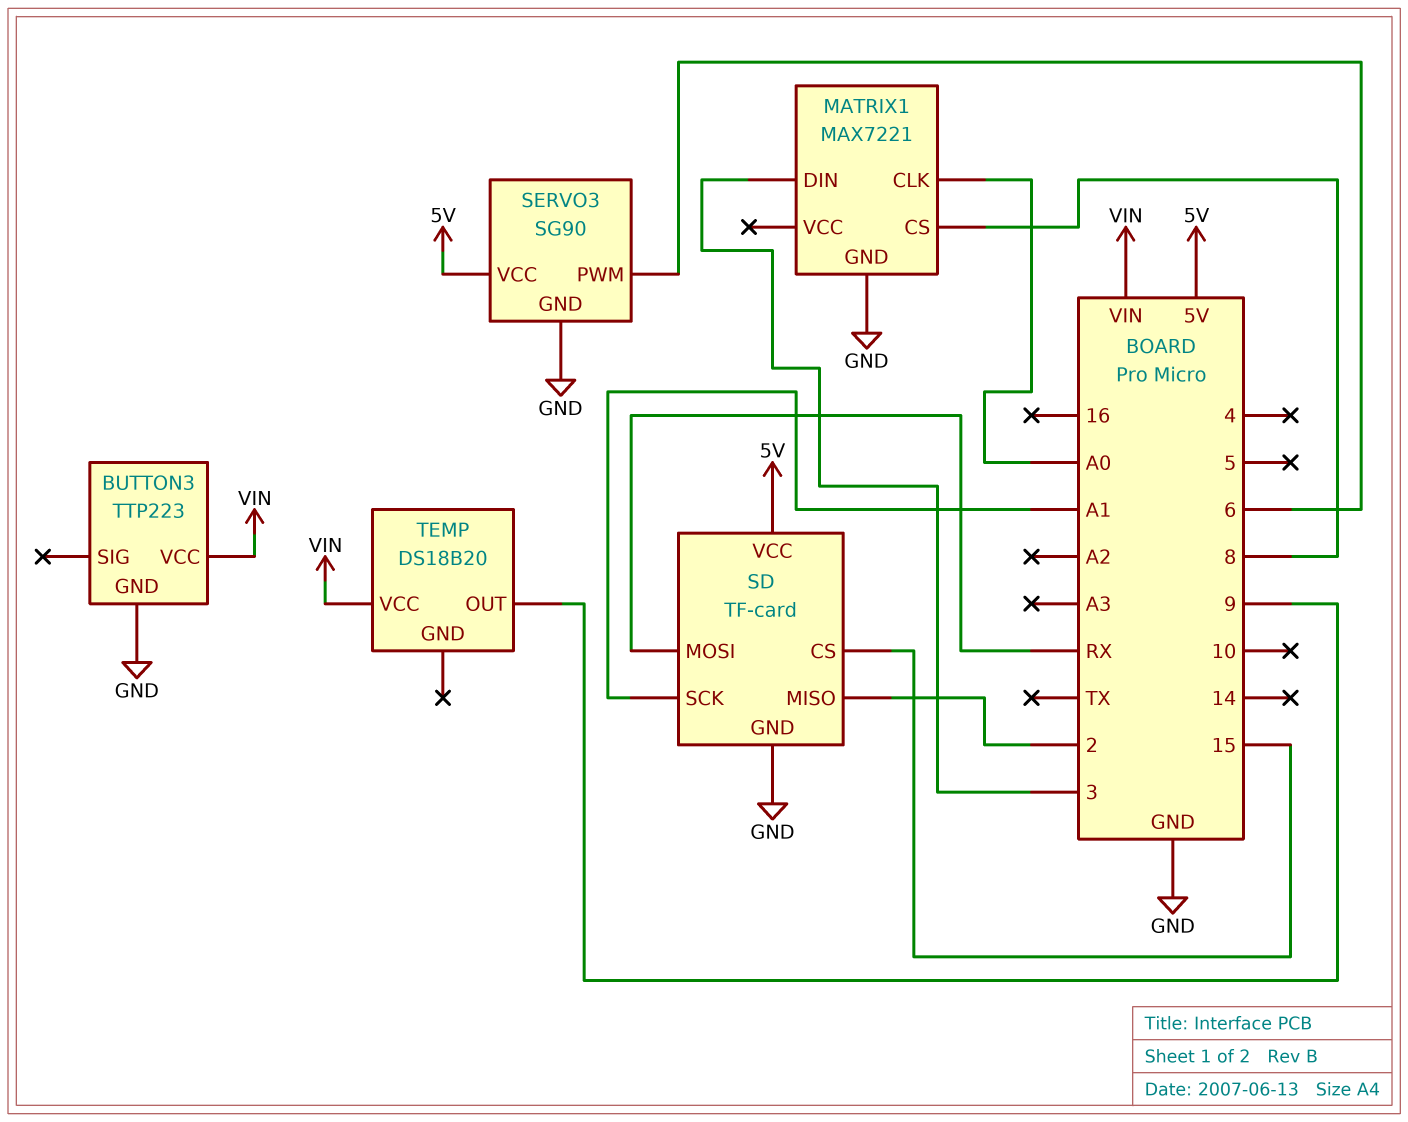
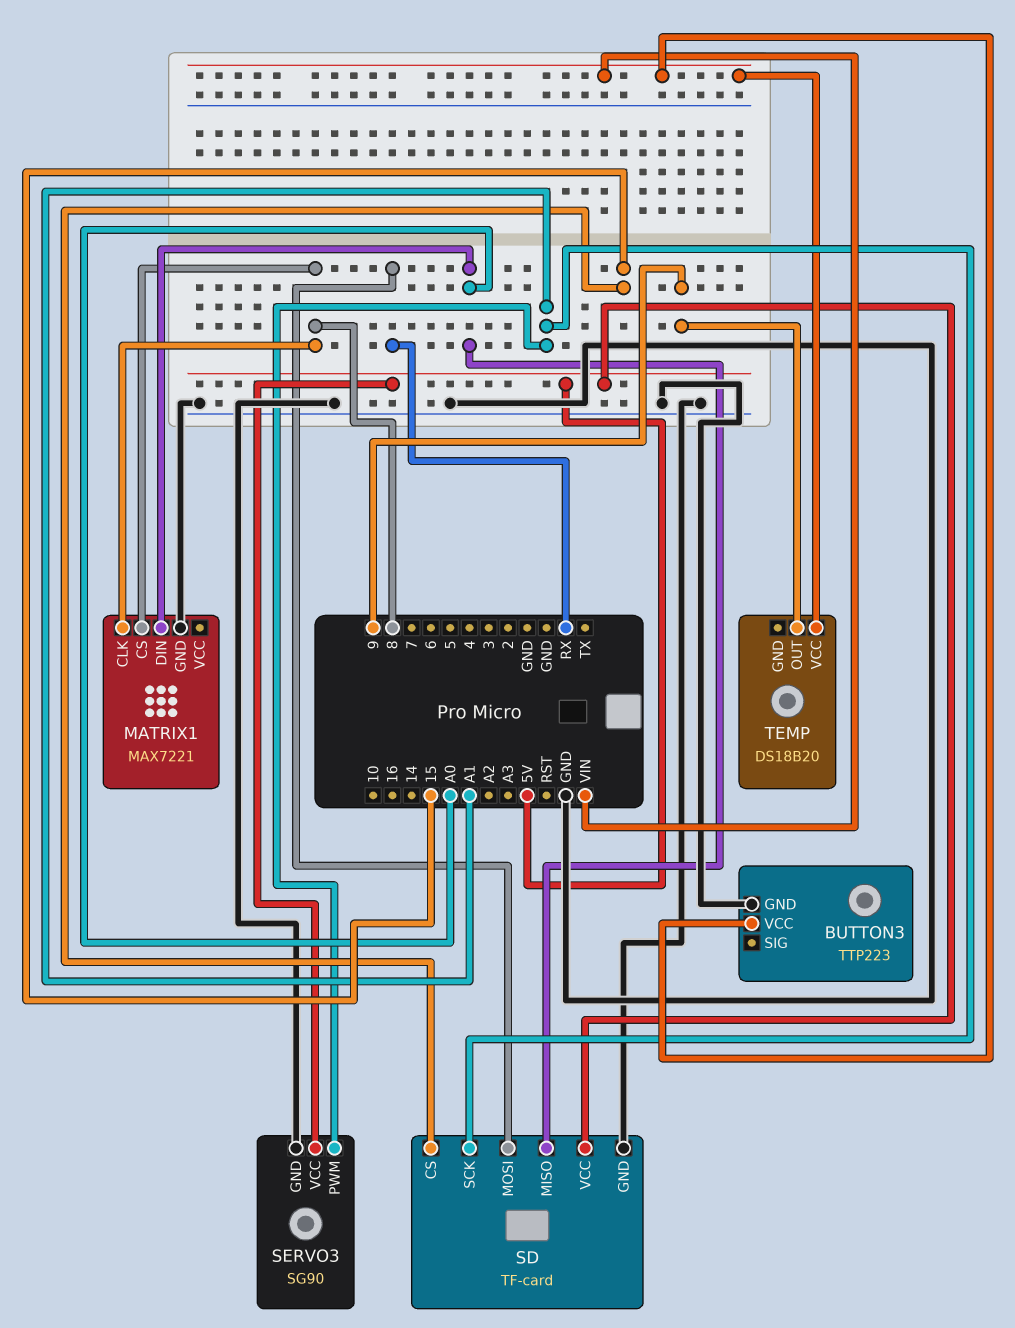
MATRIX1 pin CLK: A0 -> 8
MATRIX1 pin DIN: 3 -> A0
SD pin MISO: 2 -> A0
SERVO3 pin PWM: 6 -> A1

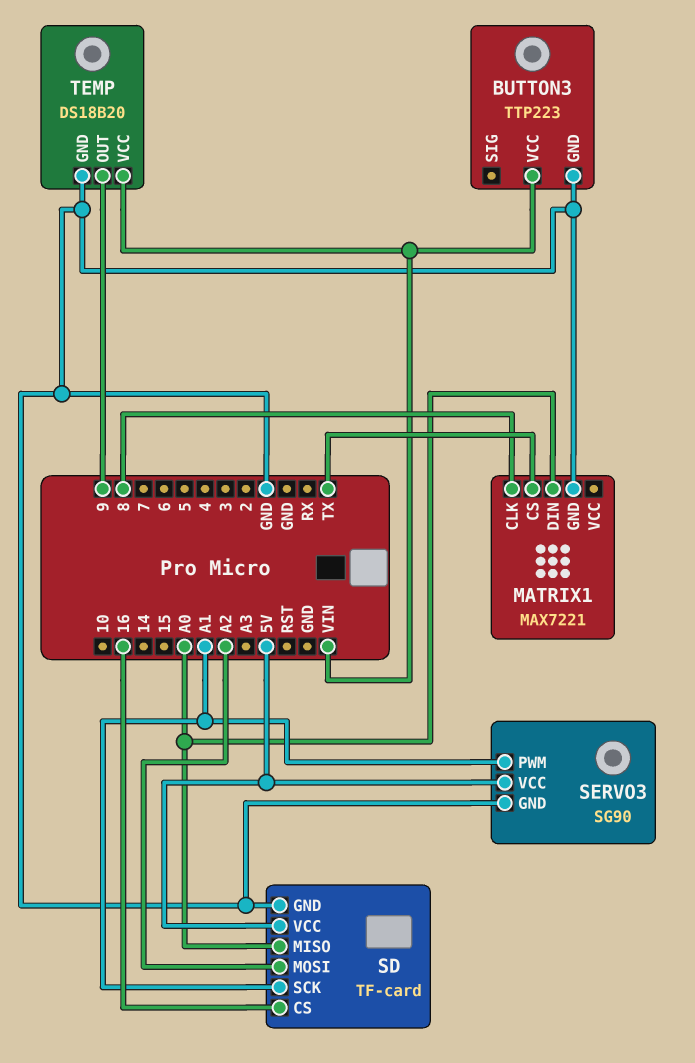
MATRIX1 pin CS: 8 -> TX
SD pin CS: 15 -> 16
SD pin MOSI: RX -> A2
TEMP pin GND: none -> GND

